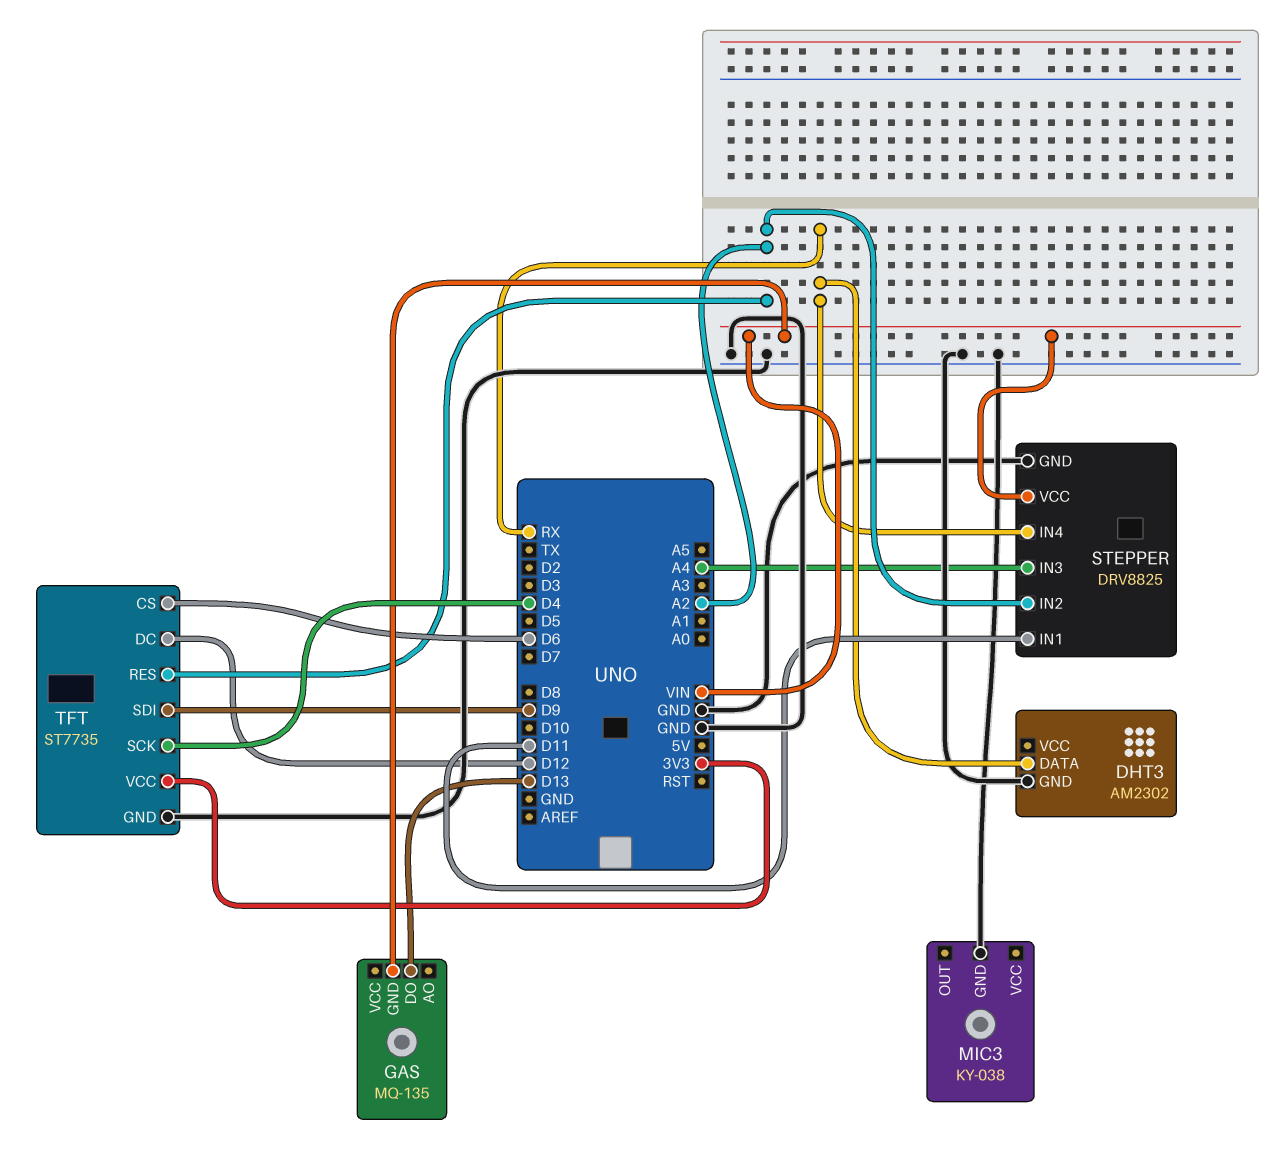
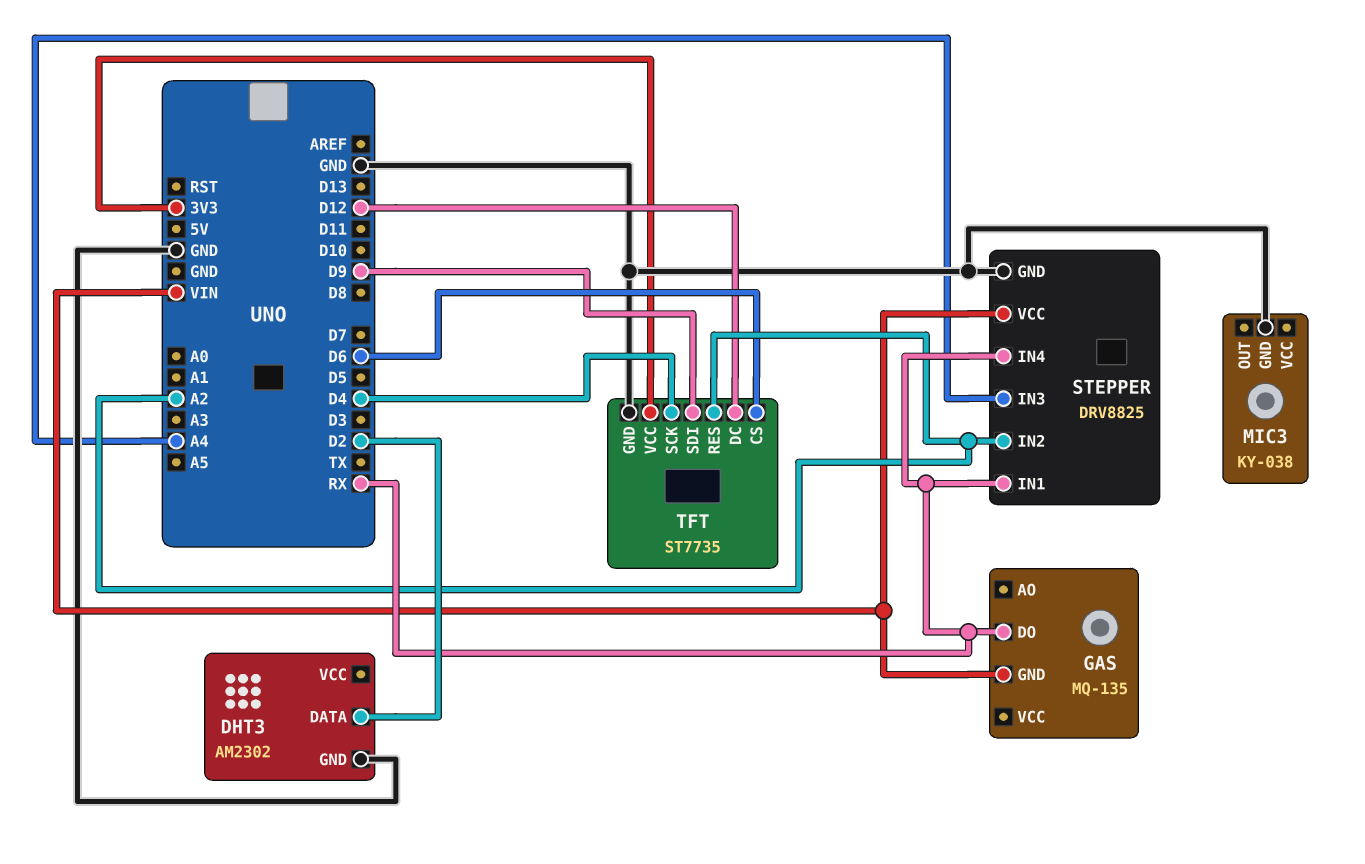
DHT3 pin DATA: RX -> D2
GAS pin DO: D13 -> RX
STEPPER pin IN1: D11 -> RX

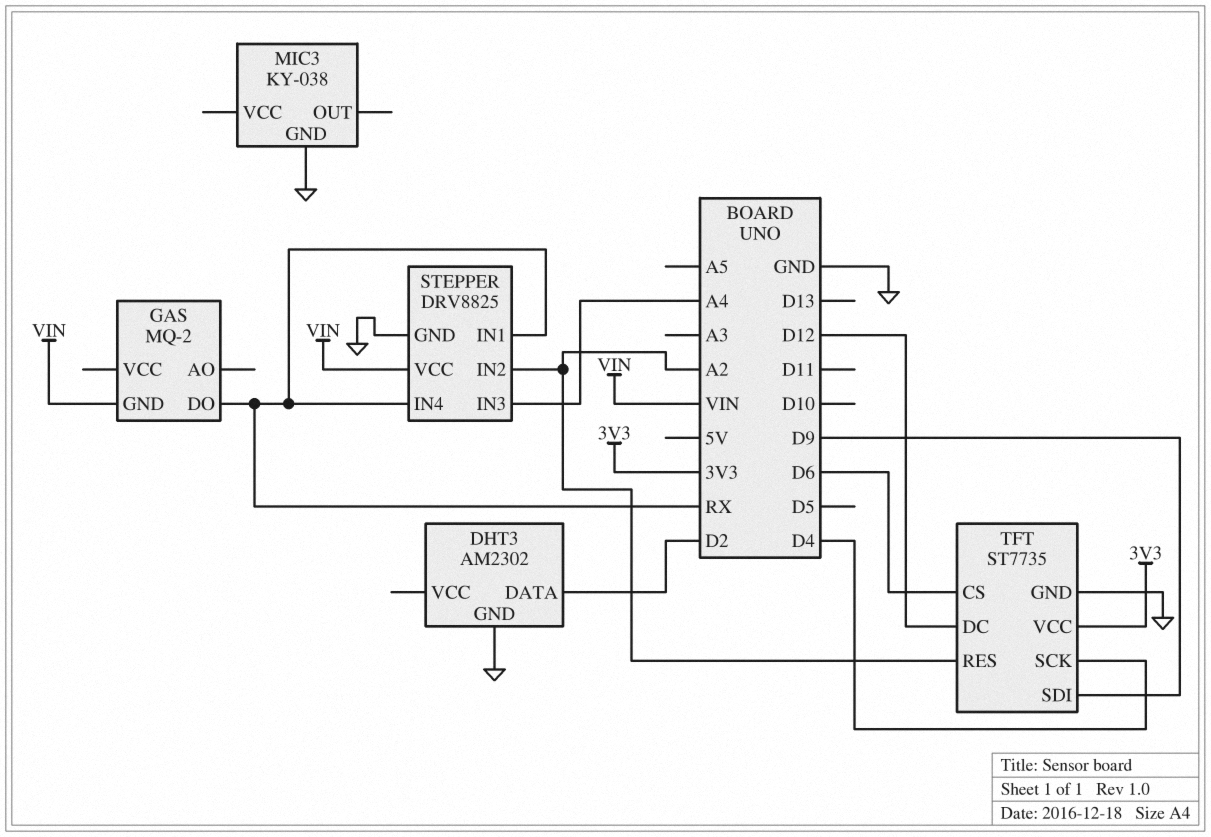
GAS: MQ-135 -> MQ-2

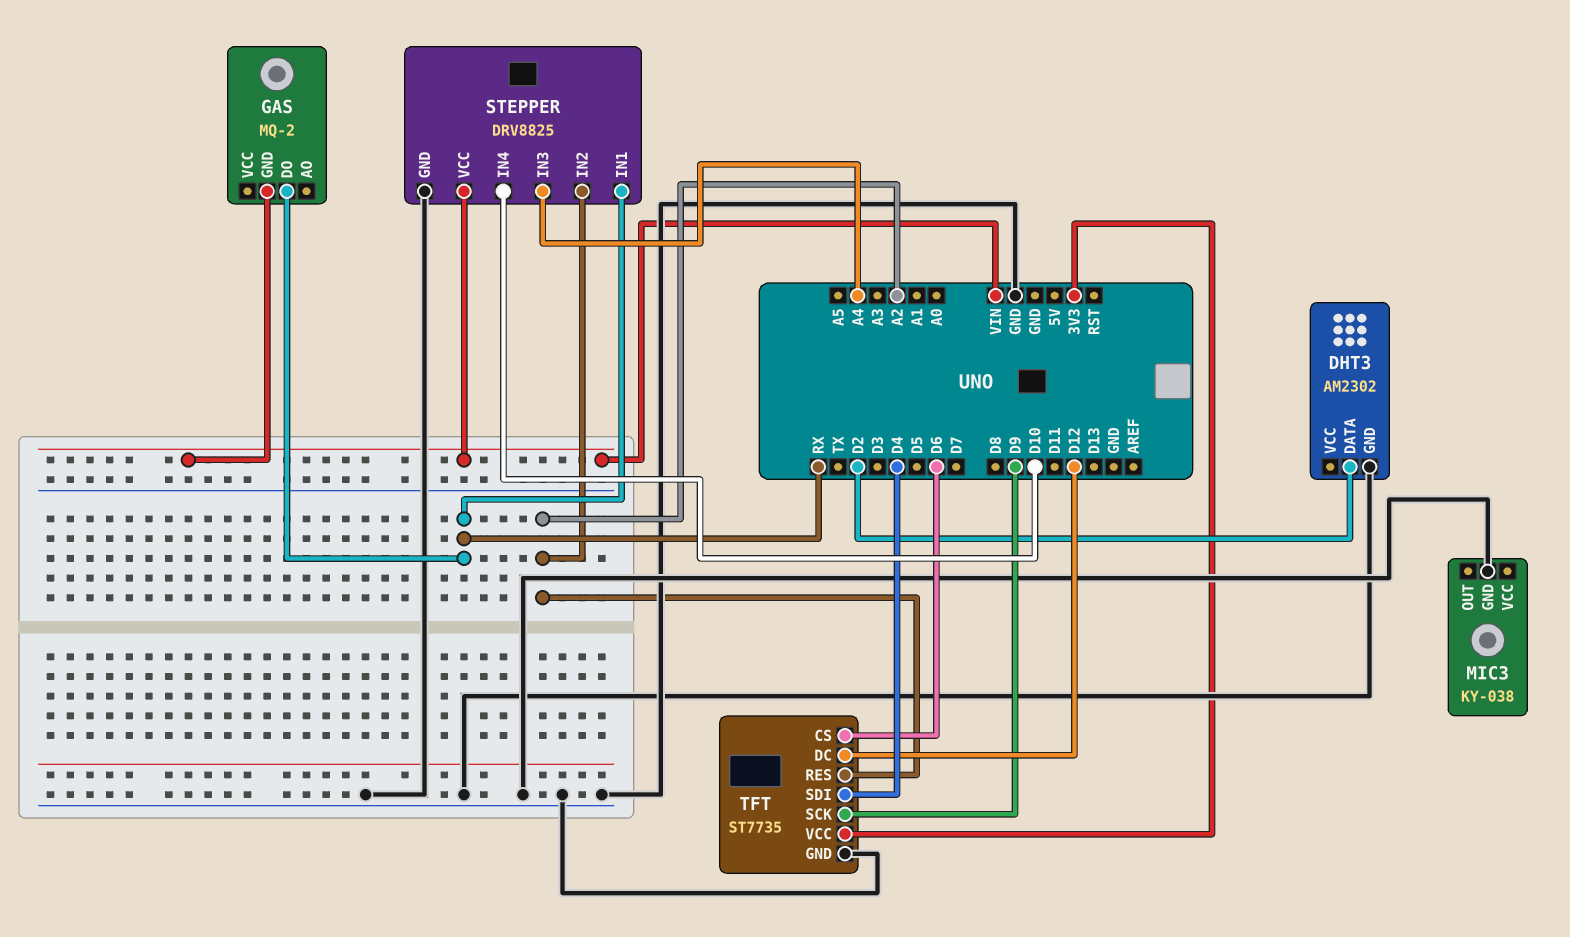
STEPPER pin IN4: RX -> D10
TFT pin SCK: D4 -> D9
TFT pin SDI: D9 -> D4

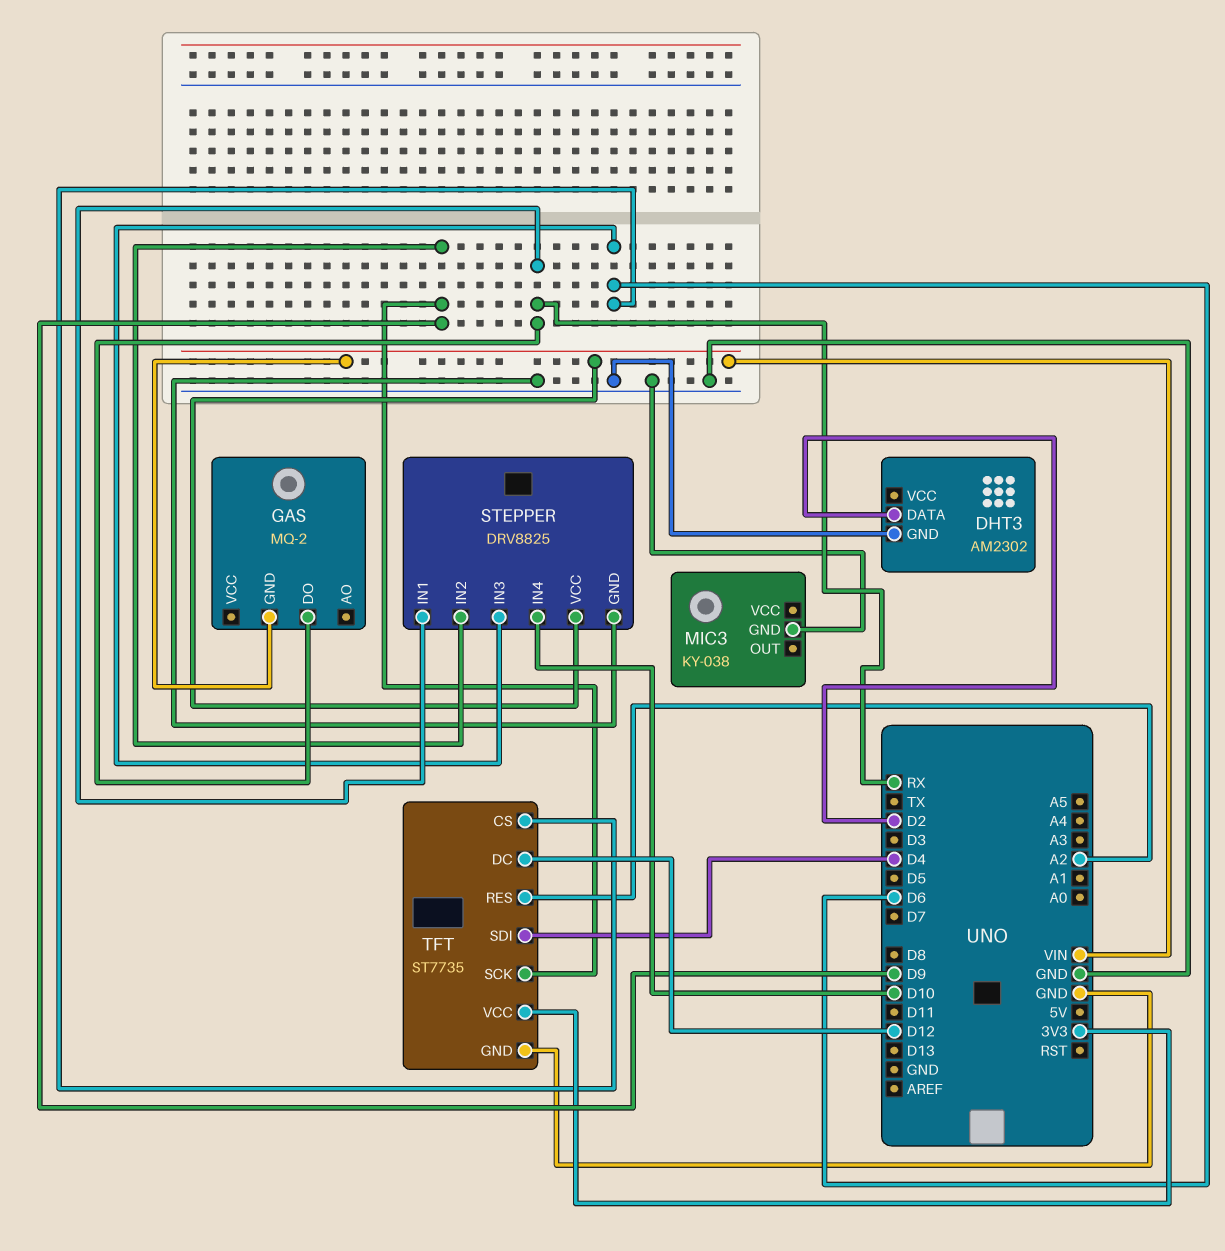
STEPPER pin IN2: A2 -> D9
STEPPER pin IN3: A4 -> D6

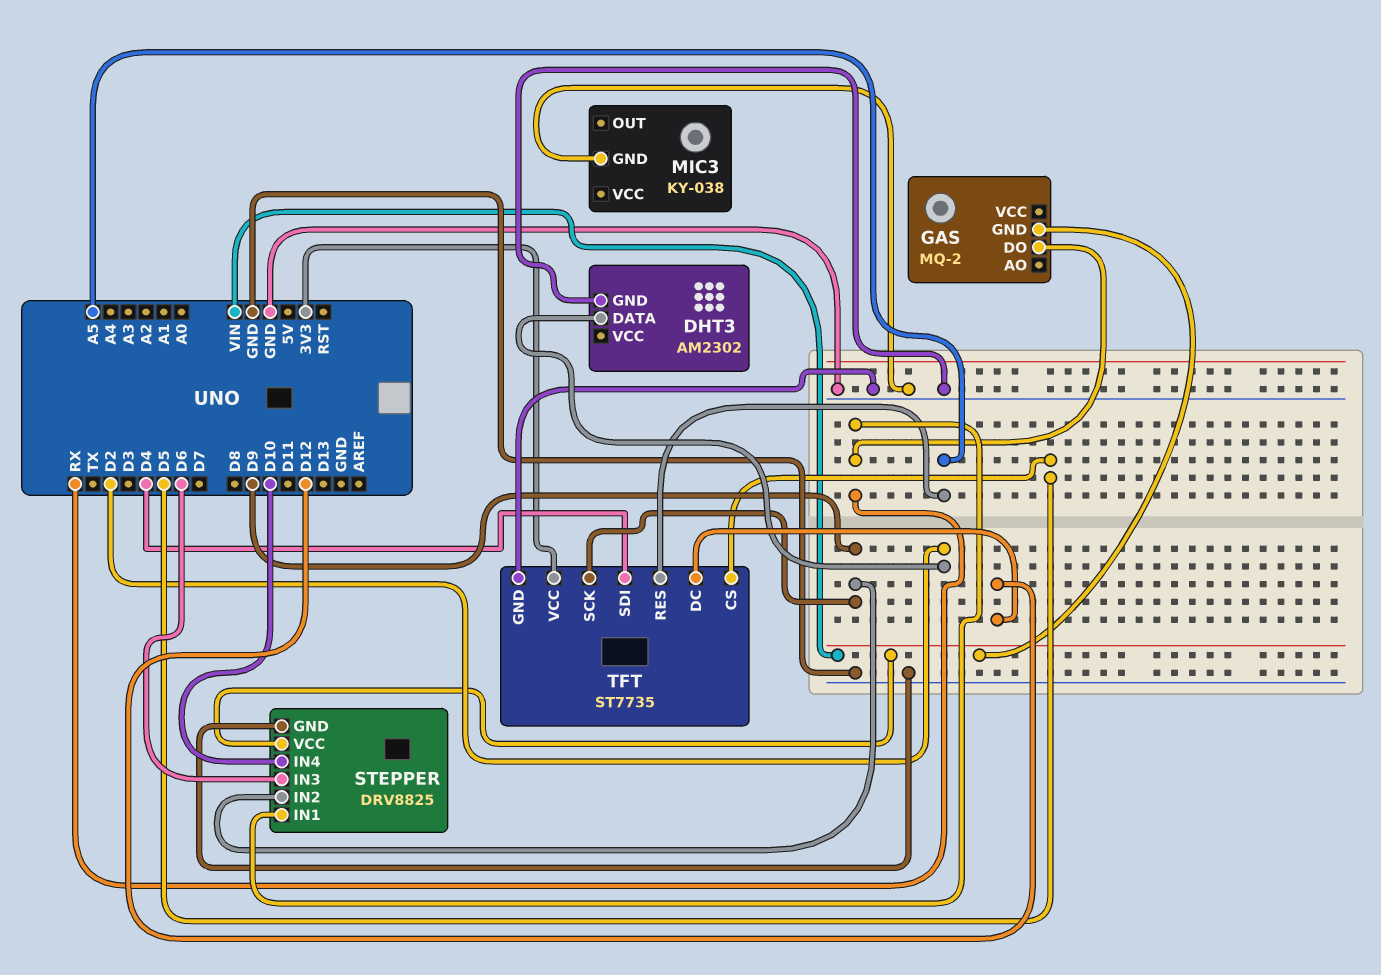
TFT pin CS: D6 -> D5
TFT pin RES: A2 -> A5

